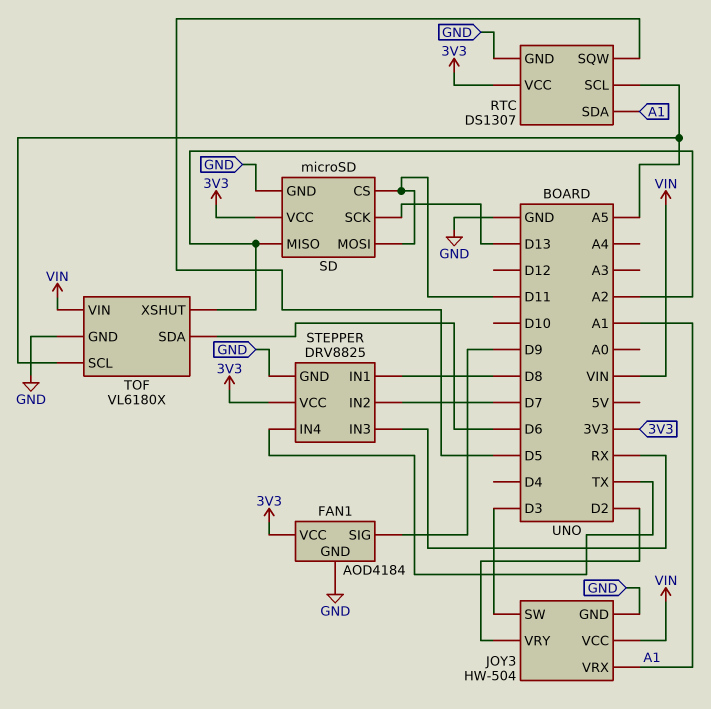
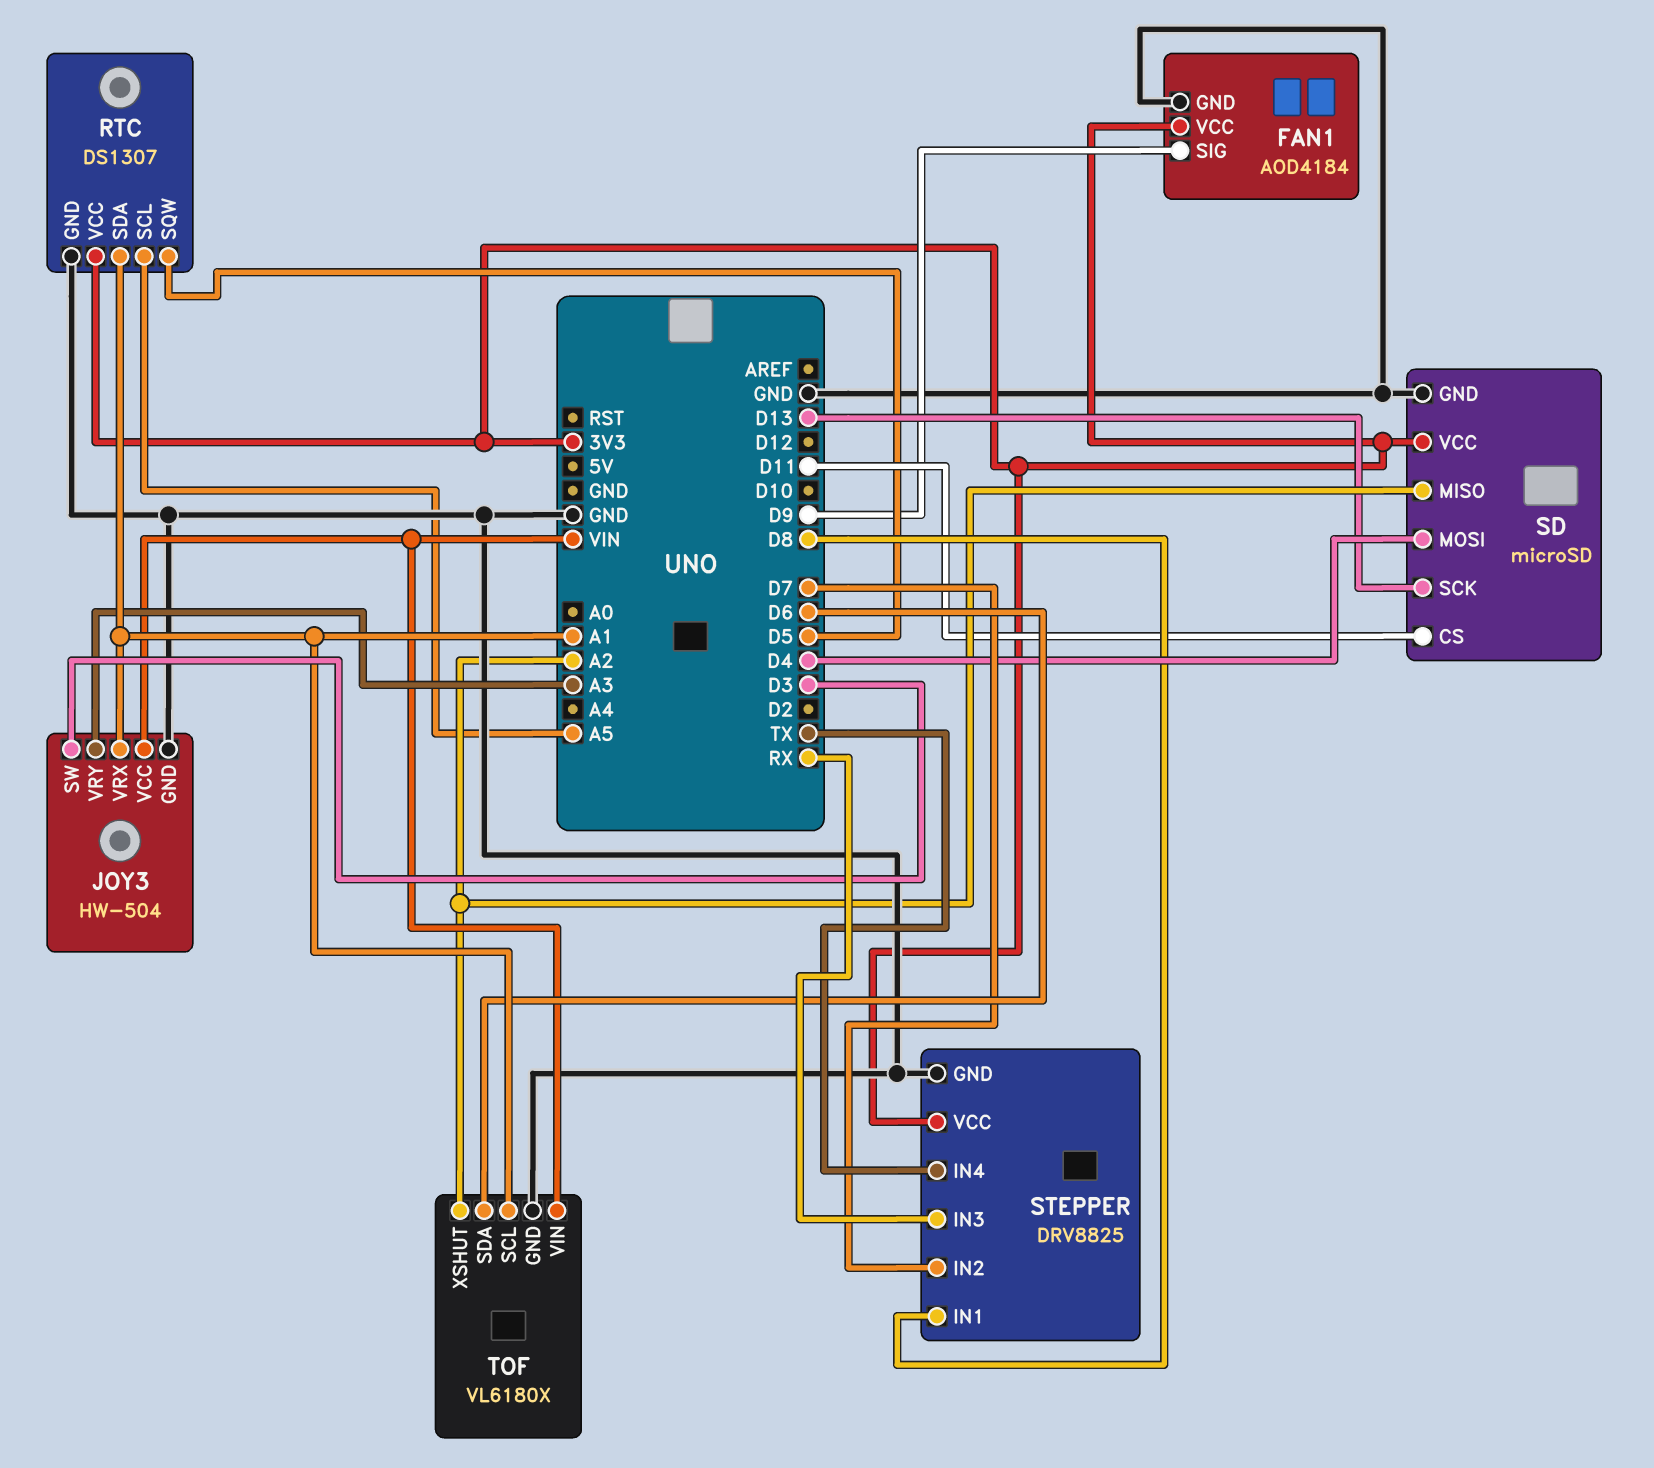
JOY3 pin VRY: D2 -> A3
SD pin MOSI: D11 -> D4
TOF pin SCL: A5 -> A1

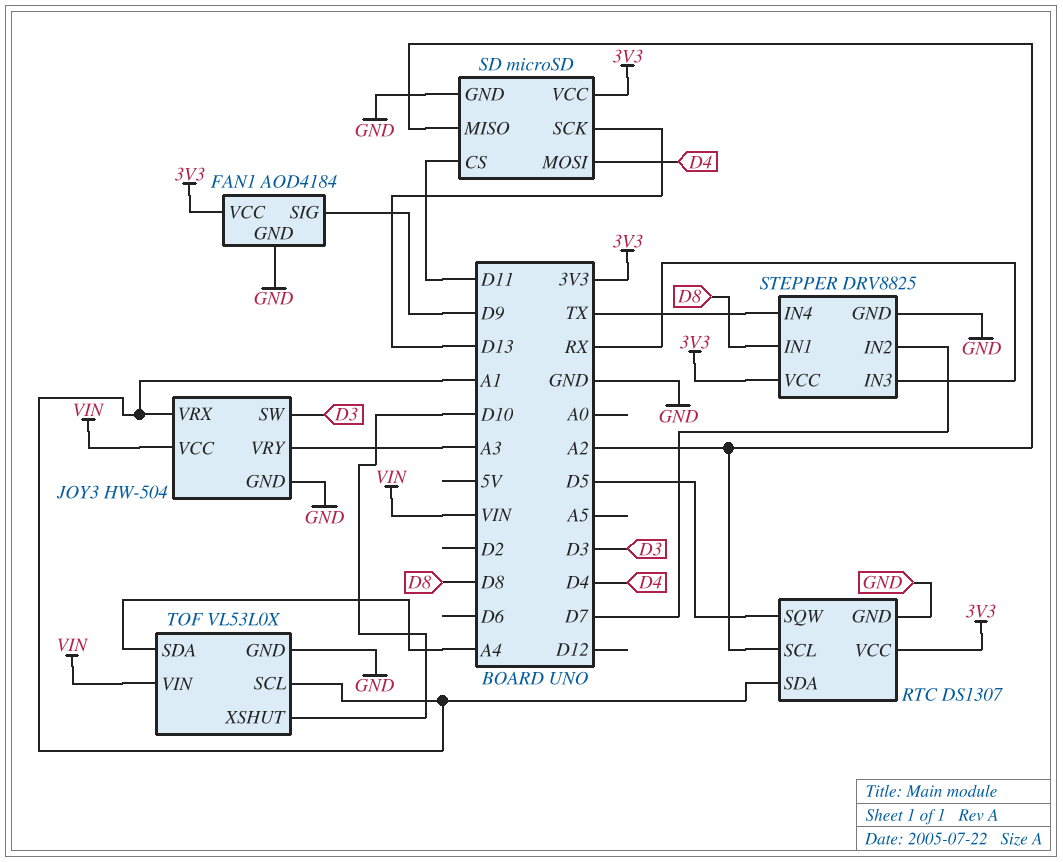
RTC pin SCL: A5 -> A2
TOF: VL6180X -> VL53L0X
TOF pin SDA: D6 -> A4
TOF pin XSHUT: A2 -> D10

